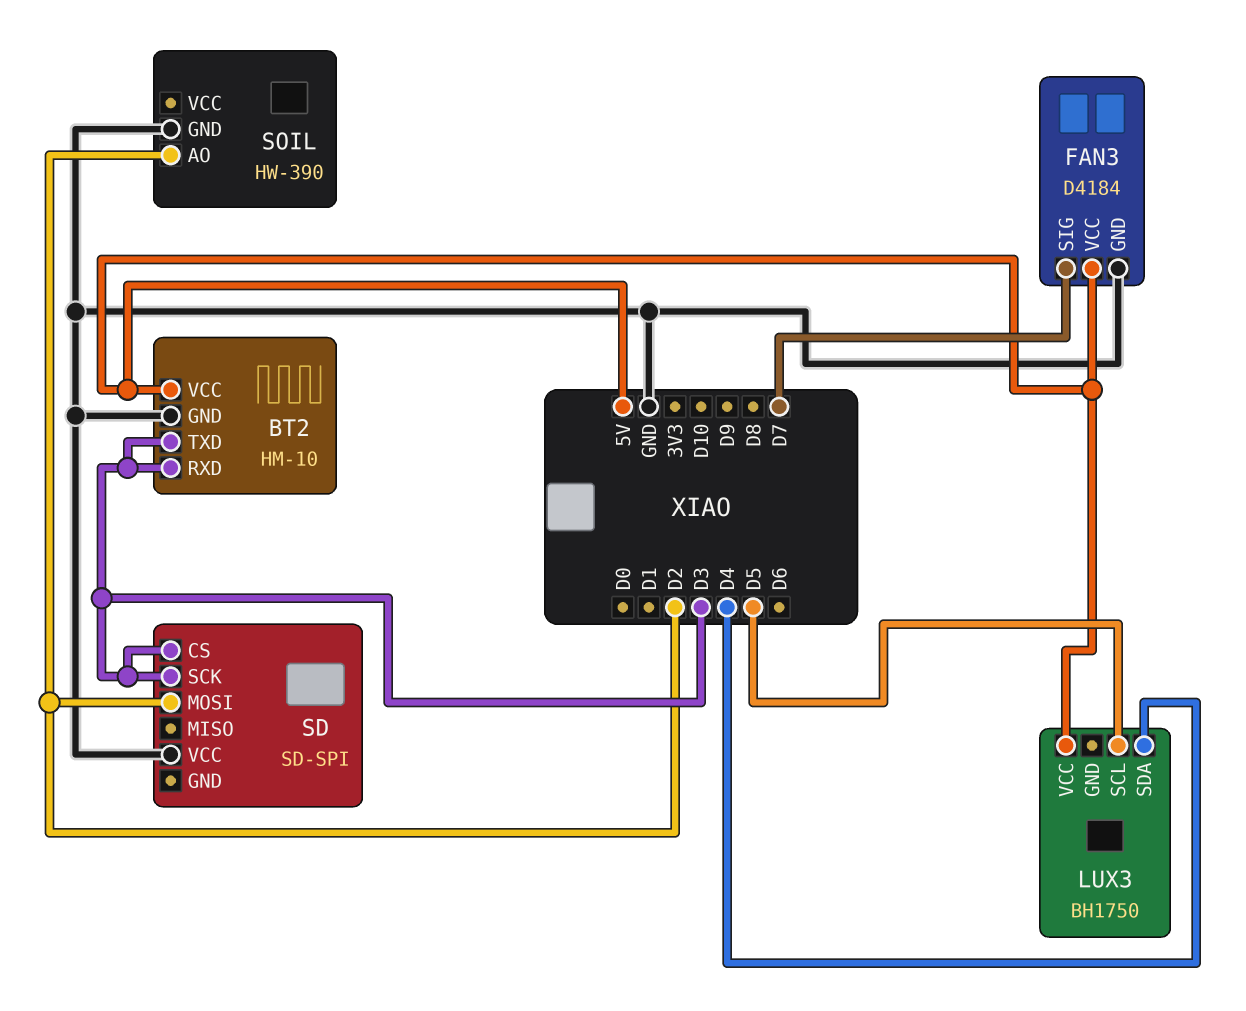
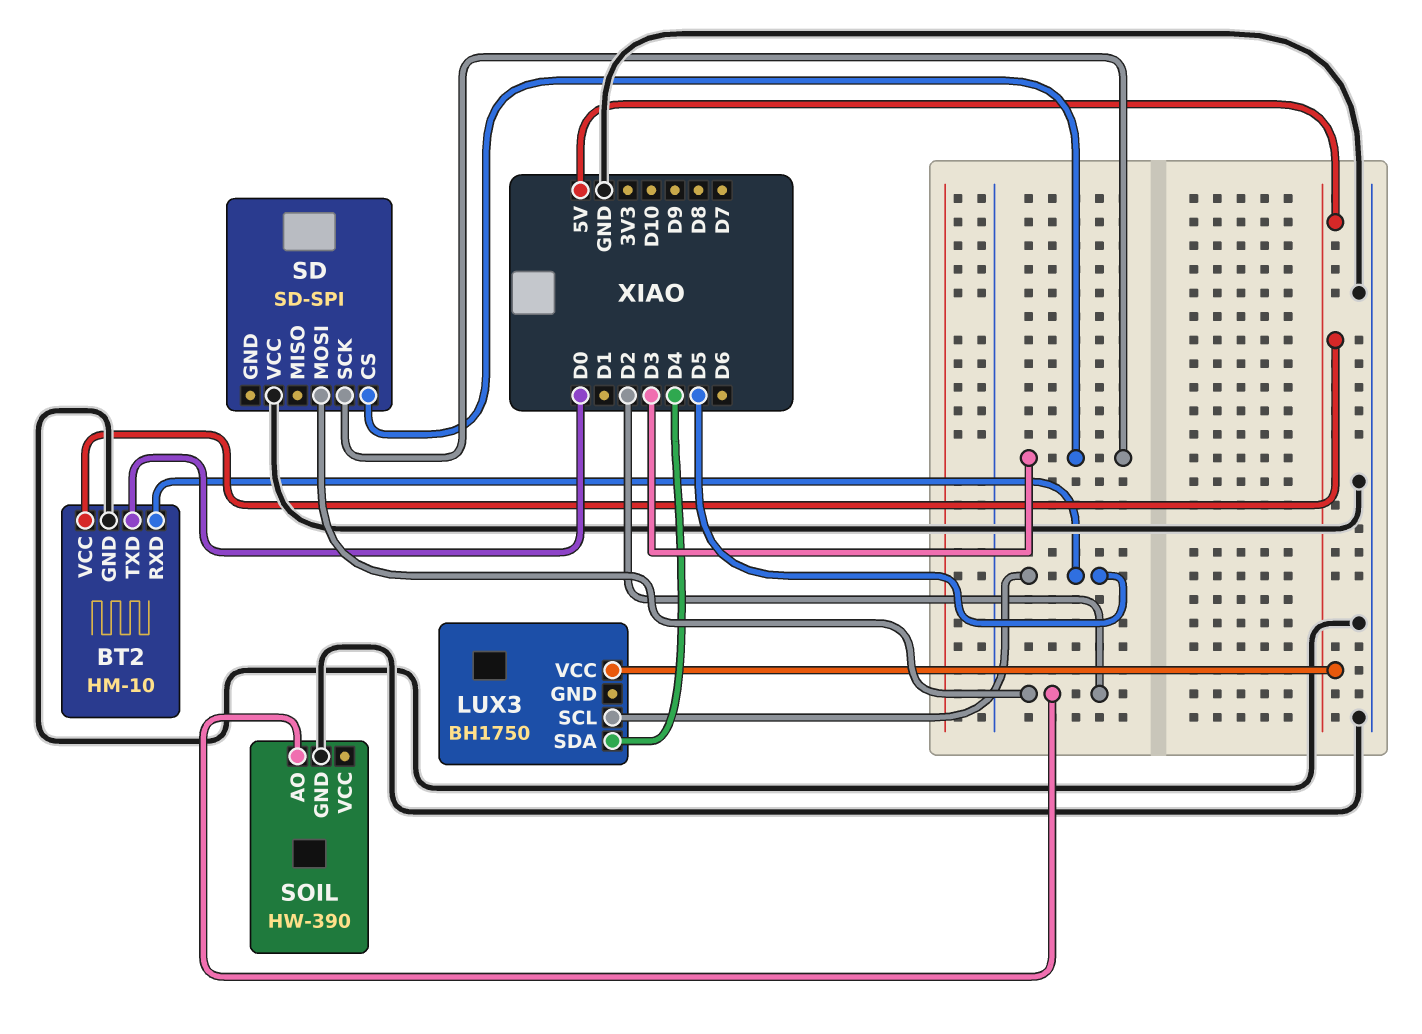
BT2 pin RXD: D3 -> D5
BT2 pin TXD: D3 -> D0
FAN3: D4184 -> none
FAN3 pin GND: GND -> none
FAN3 pin SIG: D7 -> none
FAN3 pin VCC: 5V -> none

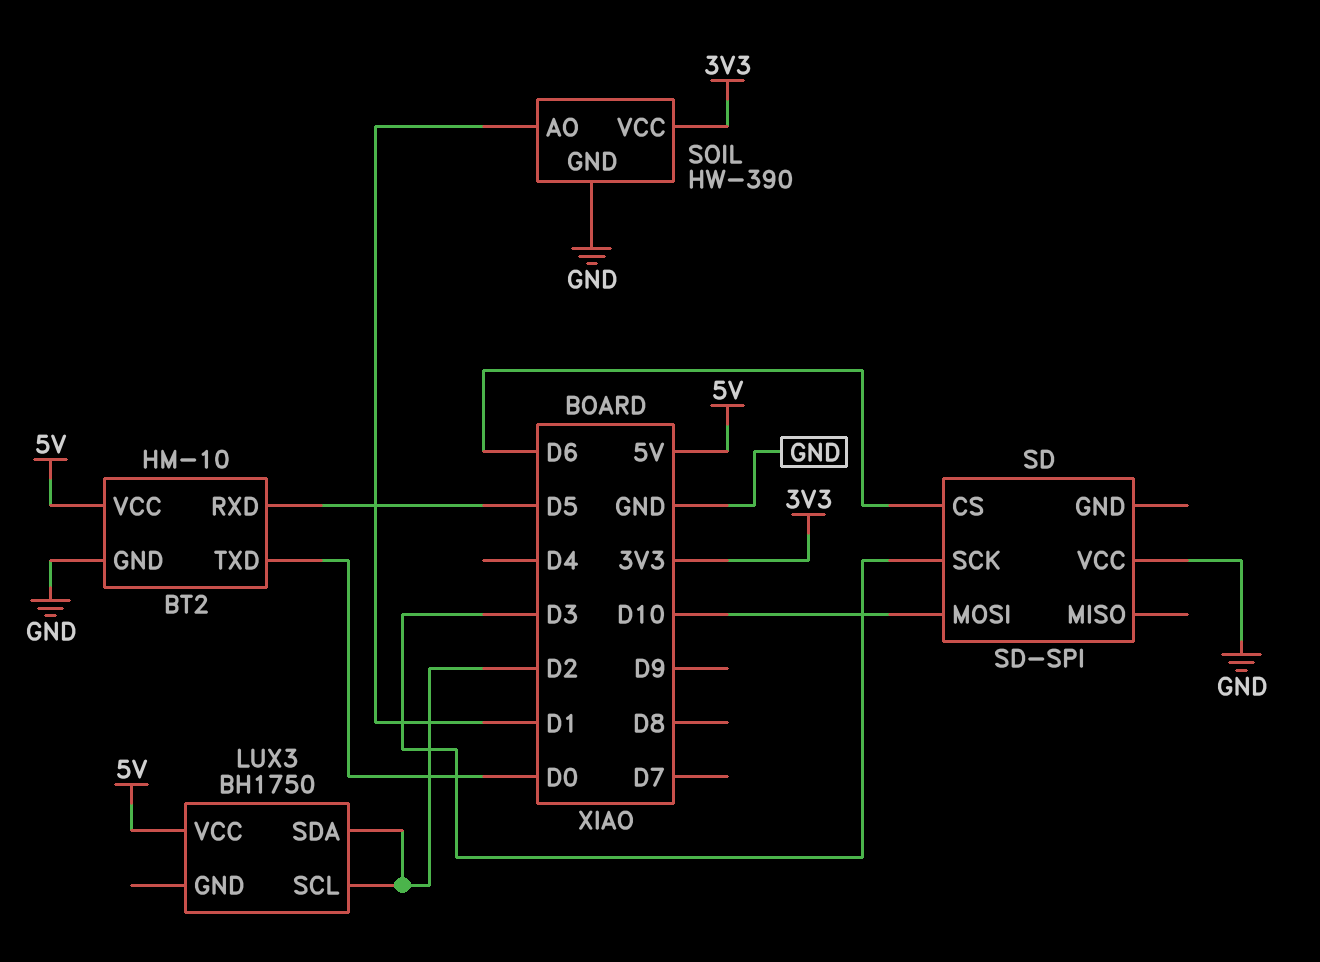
LUX3 pin SCL: D5 -> D2
LUX3 pin SDA: D4 -> D2
SD pin CS: D3 -> D6
SD pin MOSI: D2 -> D10
SOIL pin AO: D2 -> D1
SOIL pin VCC: none -> 3V3

